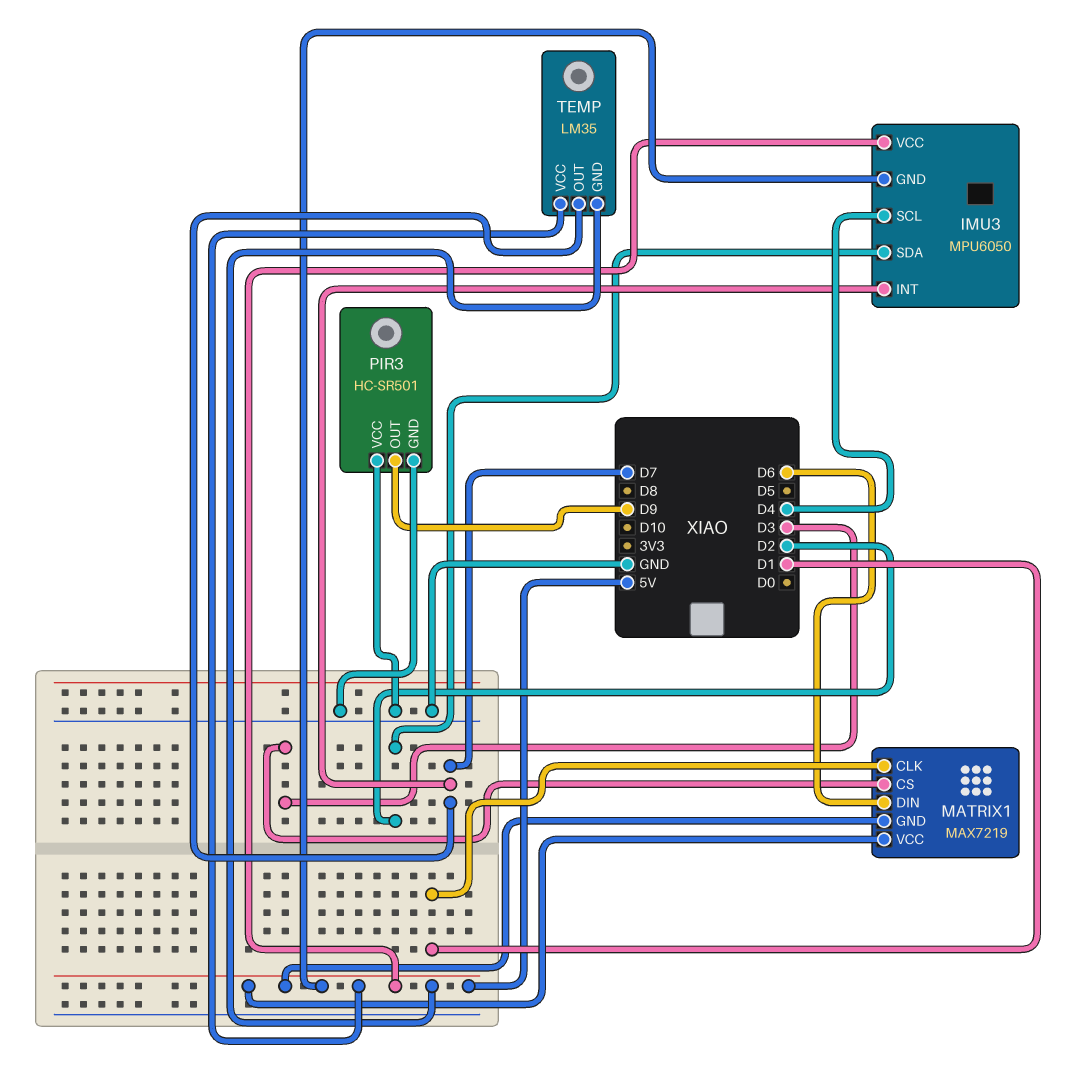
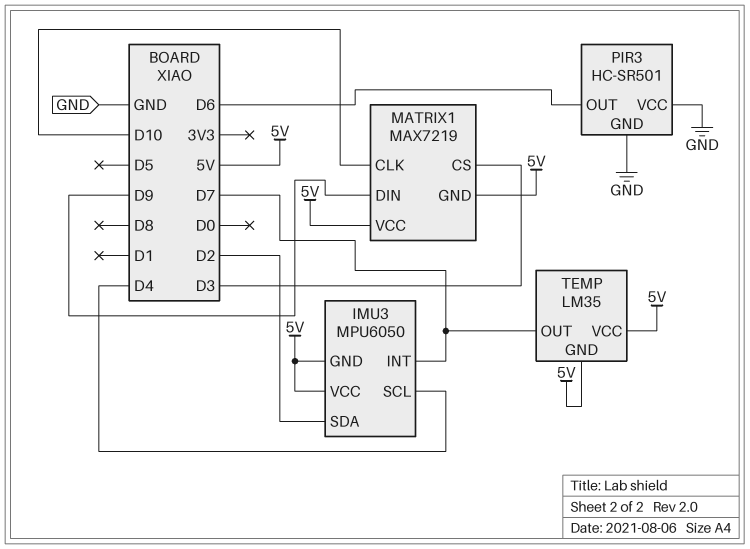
MATRIX1 pin CLK: D1 -> D10
MATRIX1 pin DIN: D6 -> D9
PIR3 pin OUT: D9 -> D6

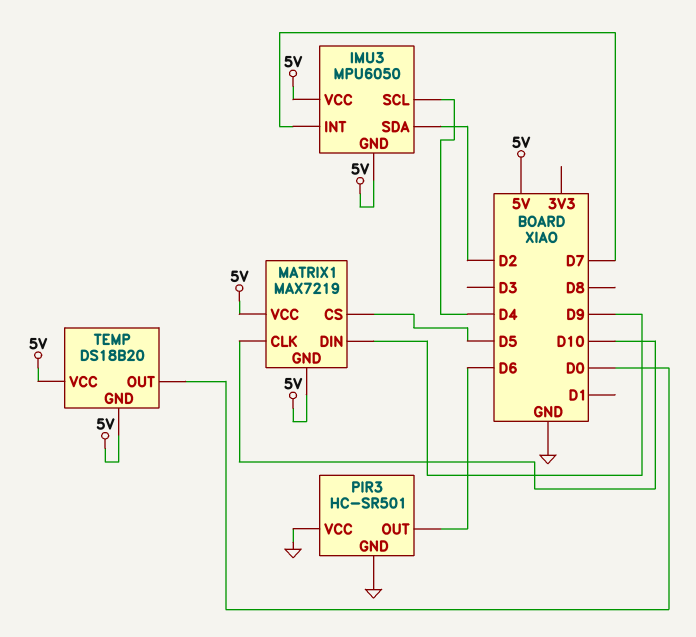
MATRIX1 pin CS: D3 -> D5
TEMP: LM35 -> DS18B20
TEMP pin OUT: D7 -> D0

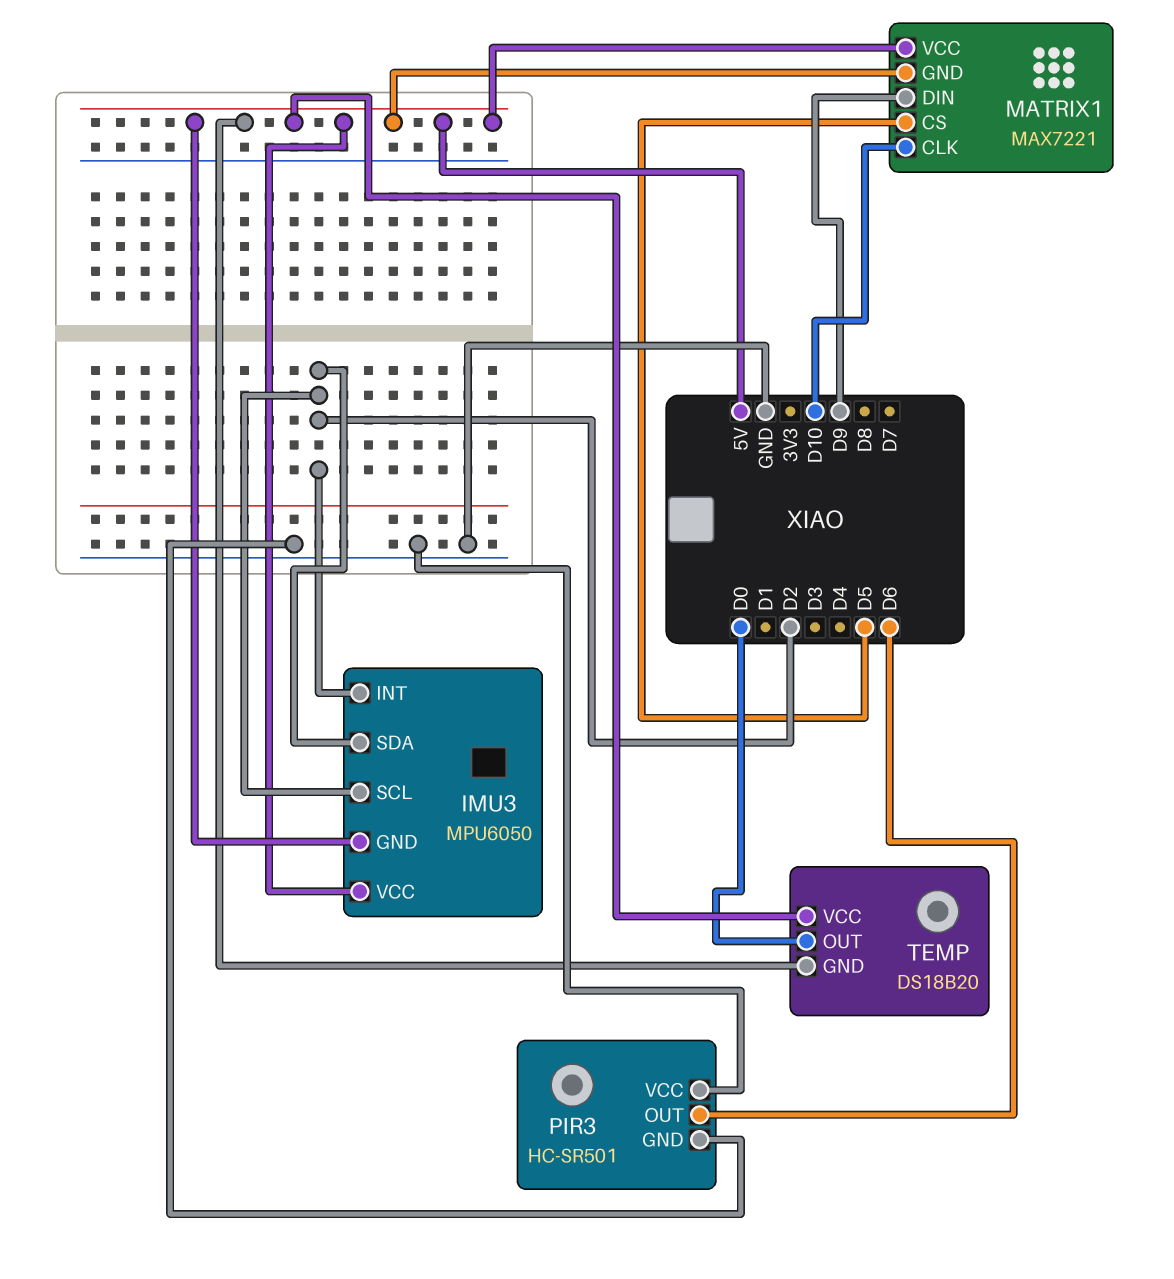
IMU3 pin INT: D7 -> D2
IMU3 pin SCL: D4 -> D2
MATRIX1: MAX7219 -> MAX7221

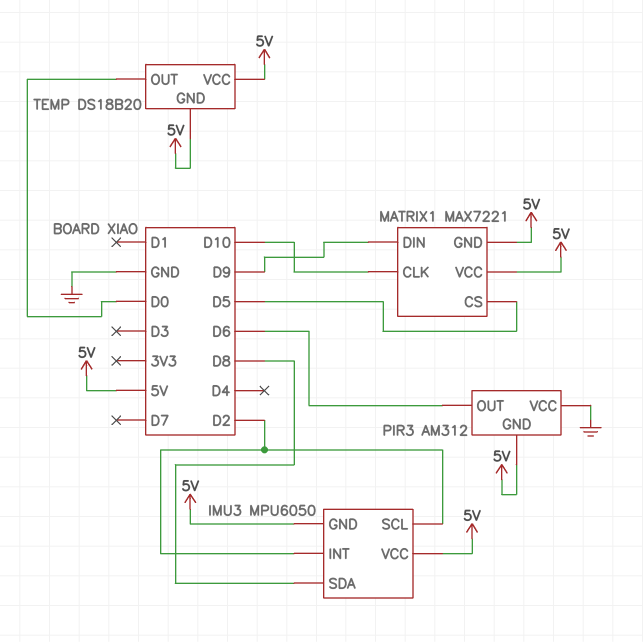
IMU3 pin SDA: D2 -> D8
PIR3: HC-SR501 -> AM312
PIR3 pin GND: GND -> 5V

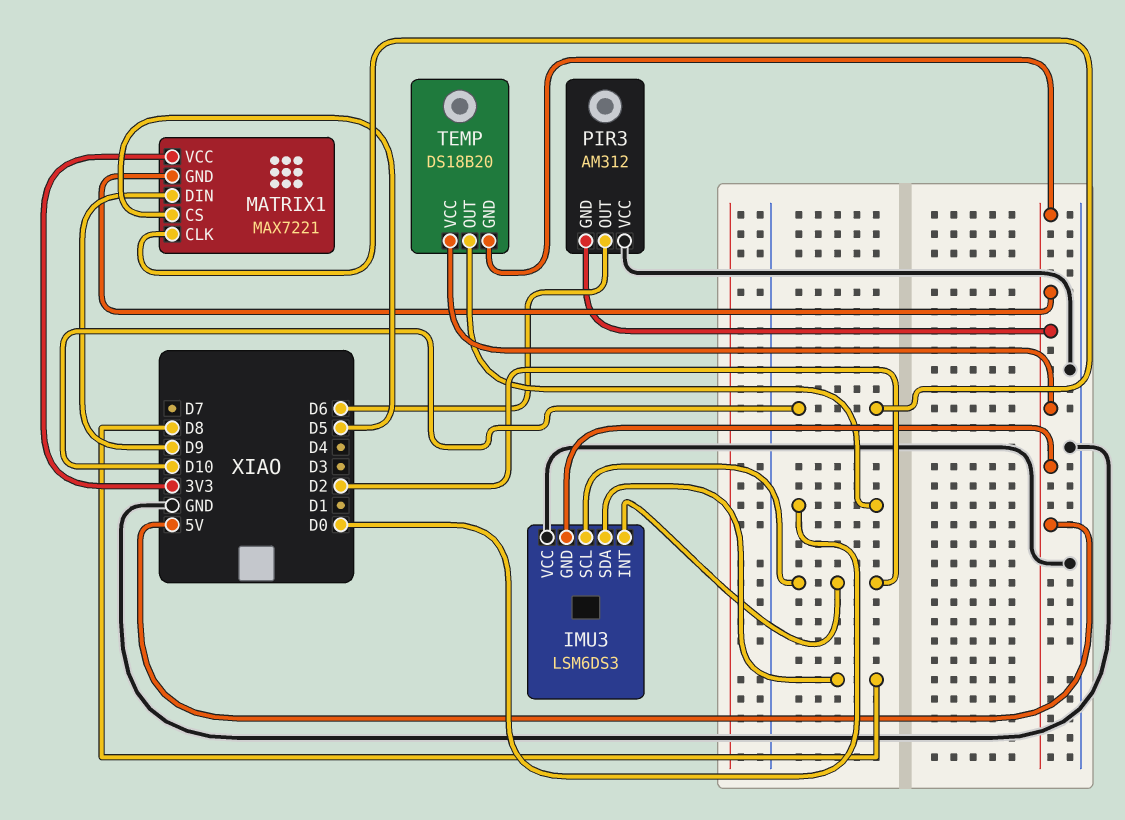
IMU3: MPU6050 -> LSM6DS3
IMU3 pin VCC: 5V -> GND
MATRIX1 pin VCC: 5V -> 3V3

